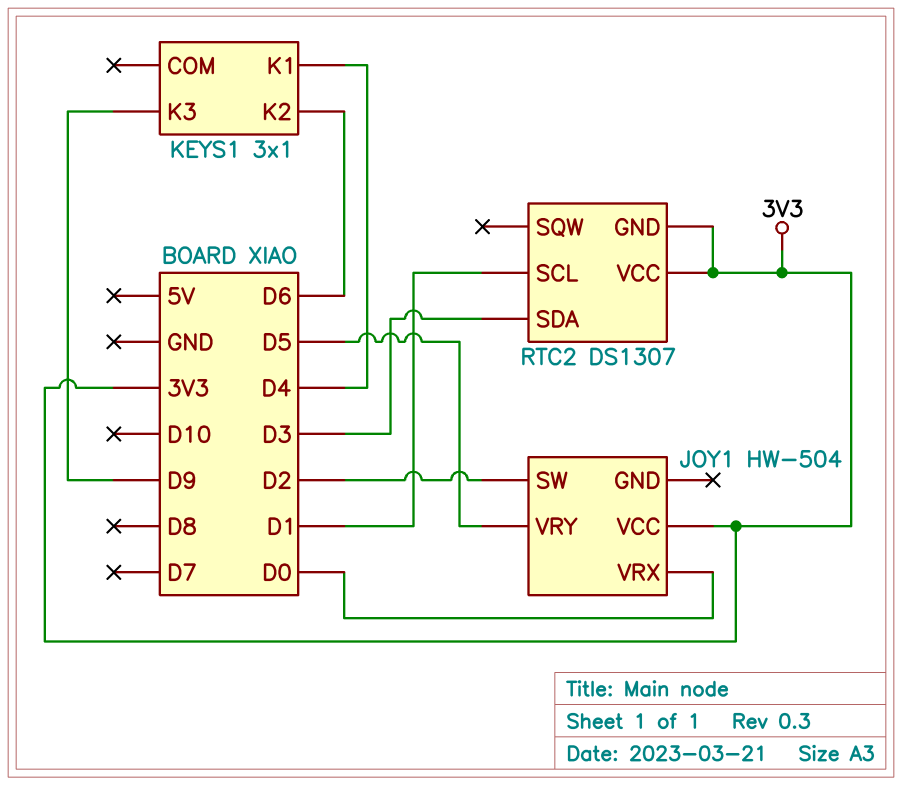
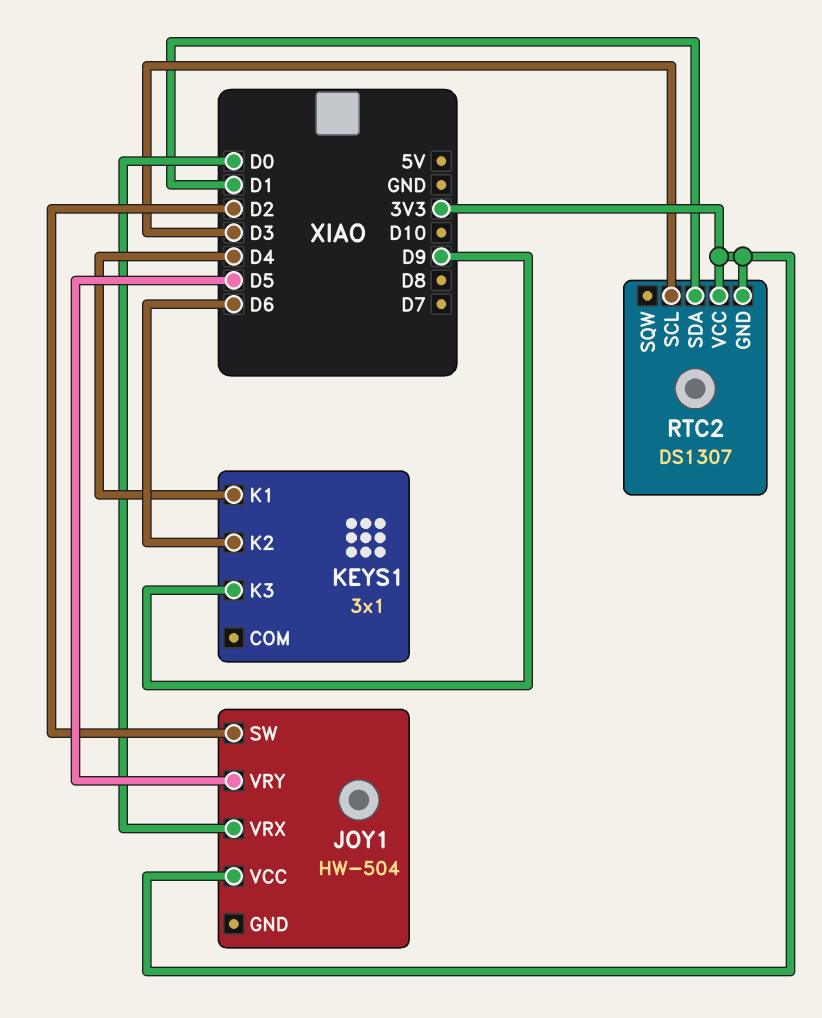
RTC2 pin SCL: D1 -> D3
RTC2 pin SDA: D3 -> D1

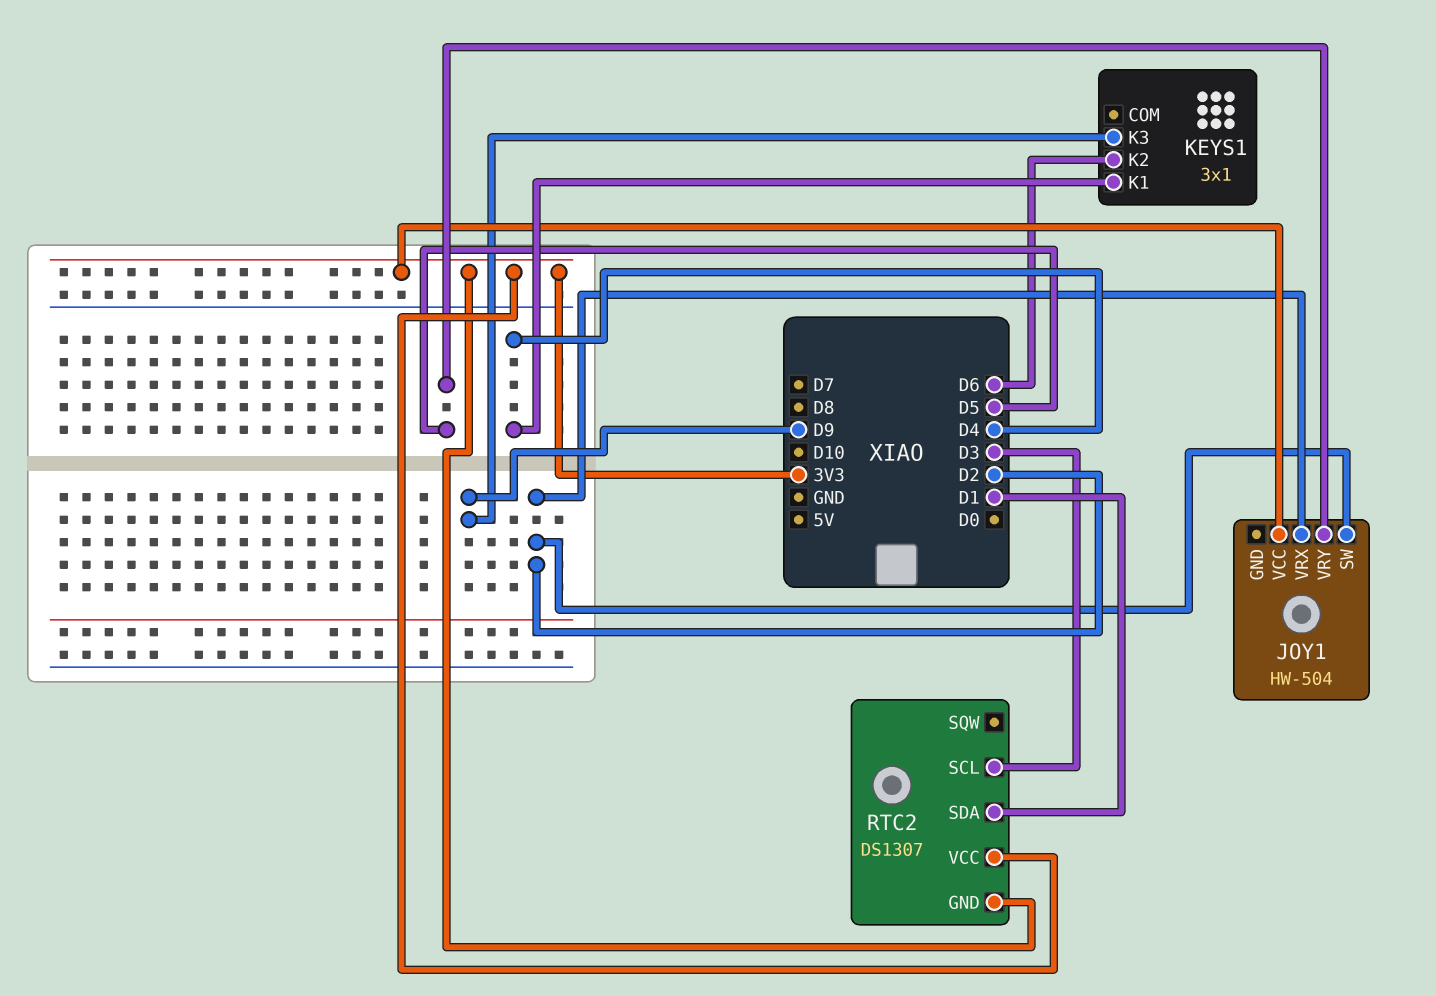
JOY1 pin VRX: D0 -> D2

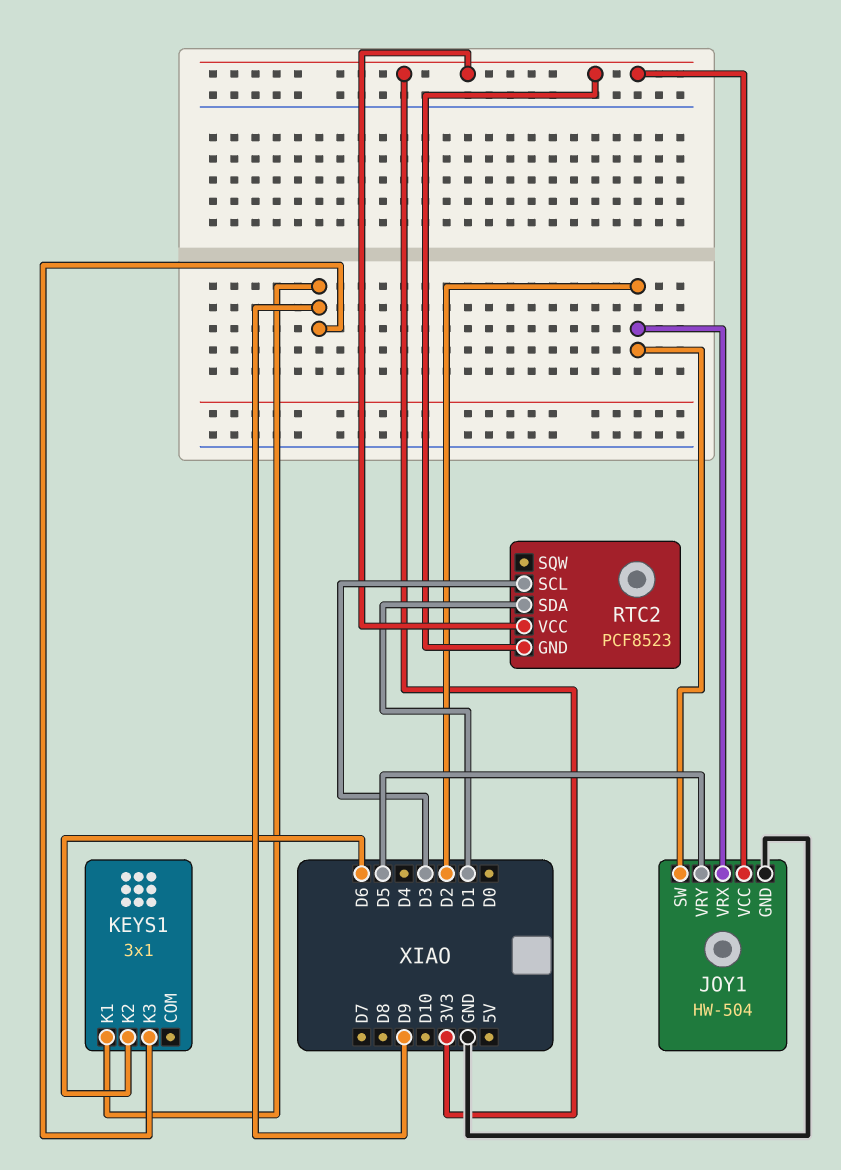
JOY1 pin GND: none -> GND
KEYS1 pin K1: D4 -> D9
RTC2: DS1307 -> PCF8523

